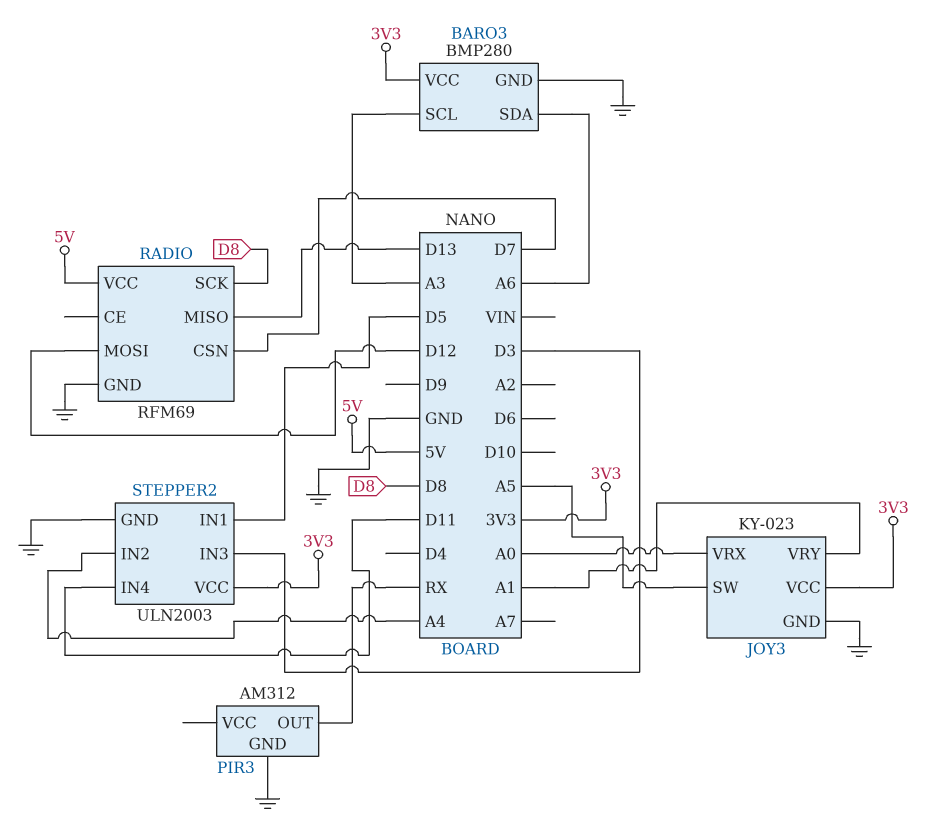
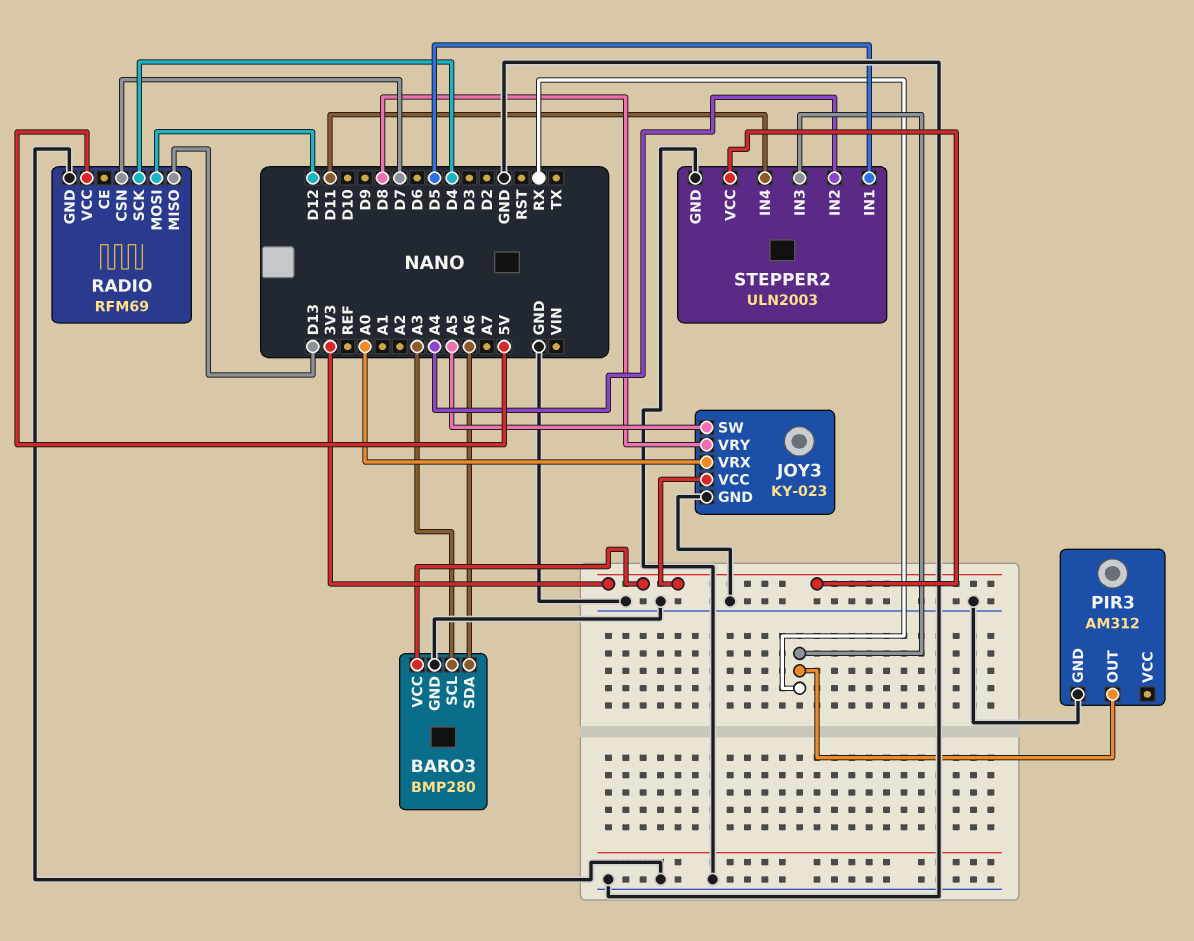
JOY3 pin VRY: A1 -> D8
RADIO pin SCK: D8 -> D4
STEPPER2 pin IN3: D3 -> RX

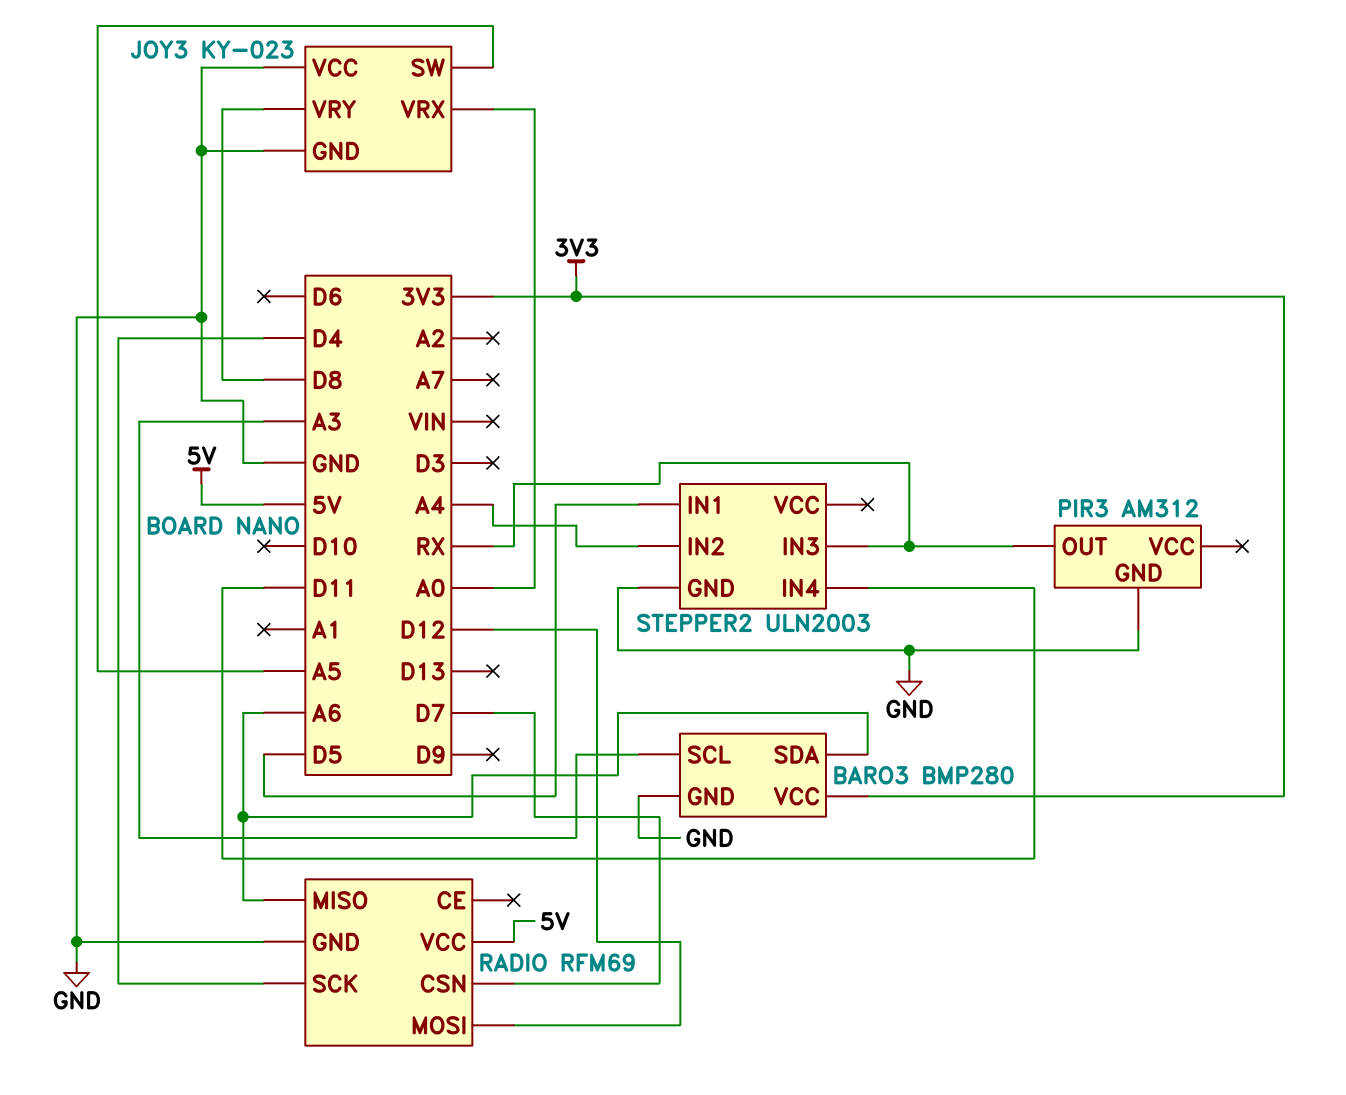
JOY3 pin VCC: 3V3 -> GND
RADIO pin MISO: D13 -> A6
STEPPER2 pin VCC: 3V3 -> none

